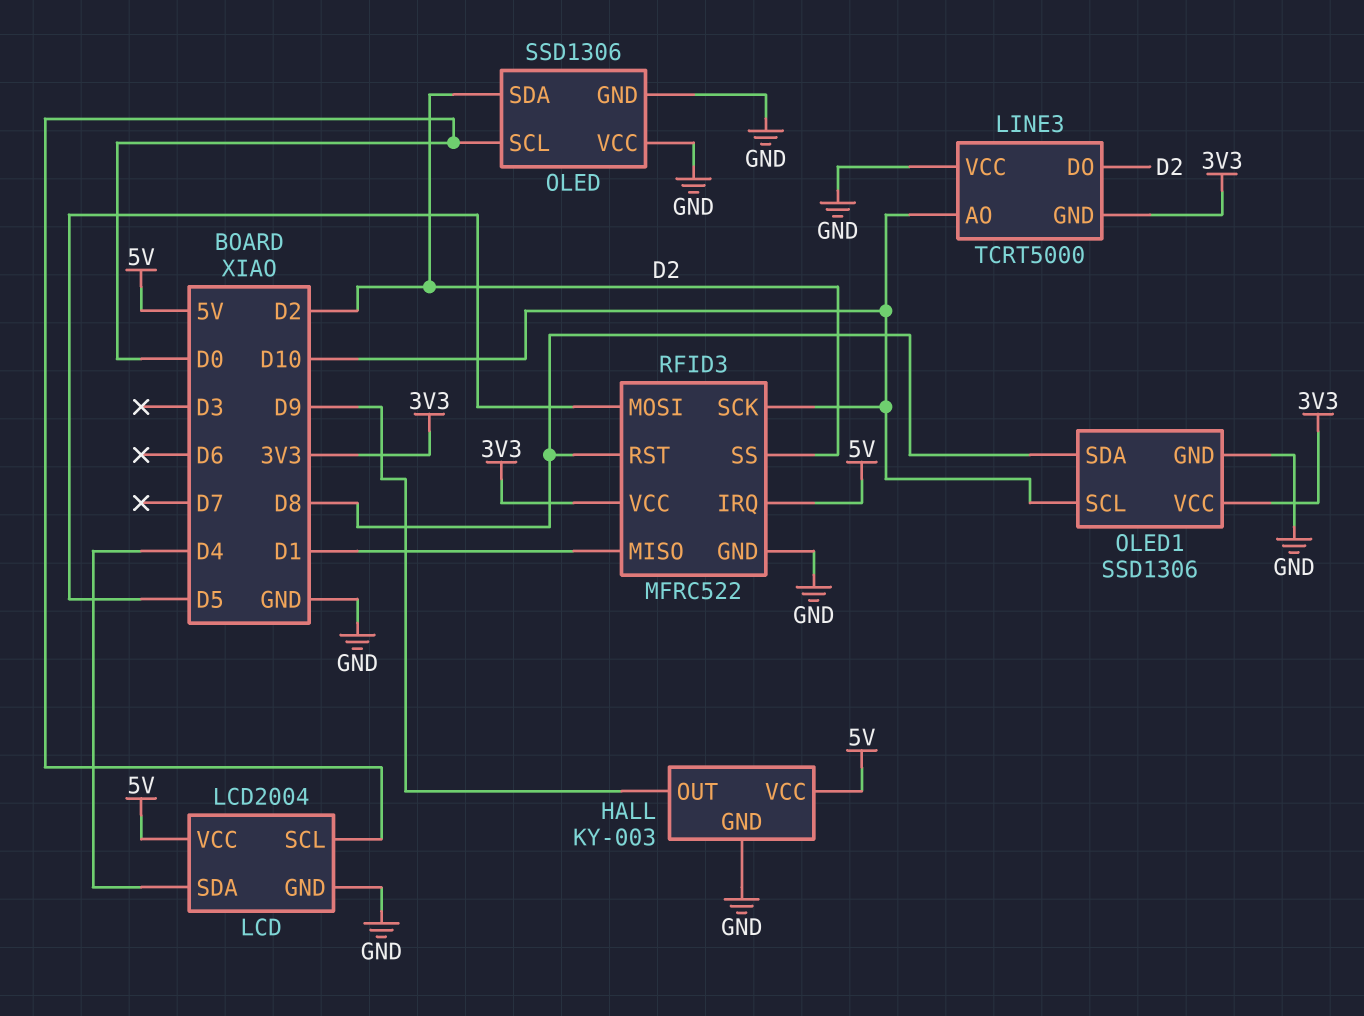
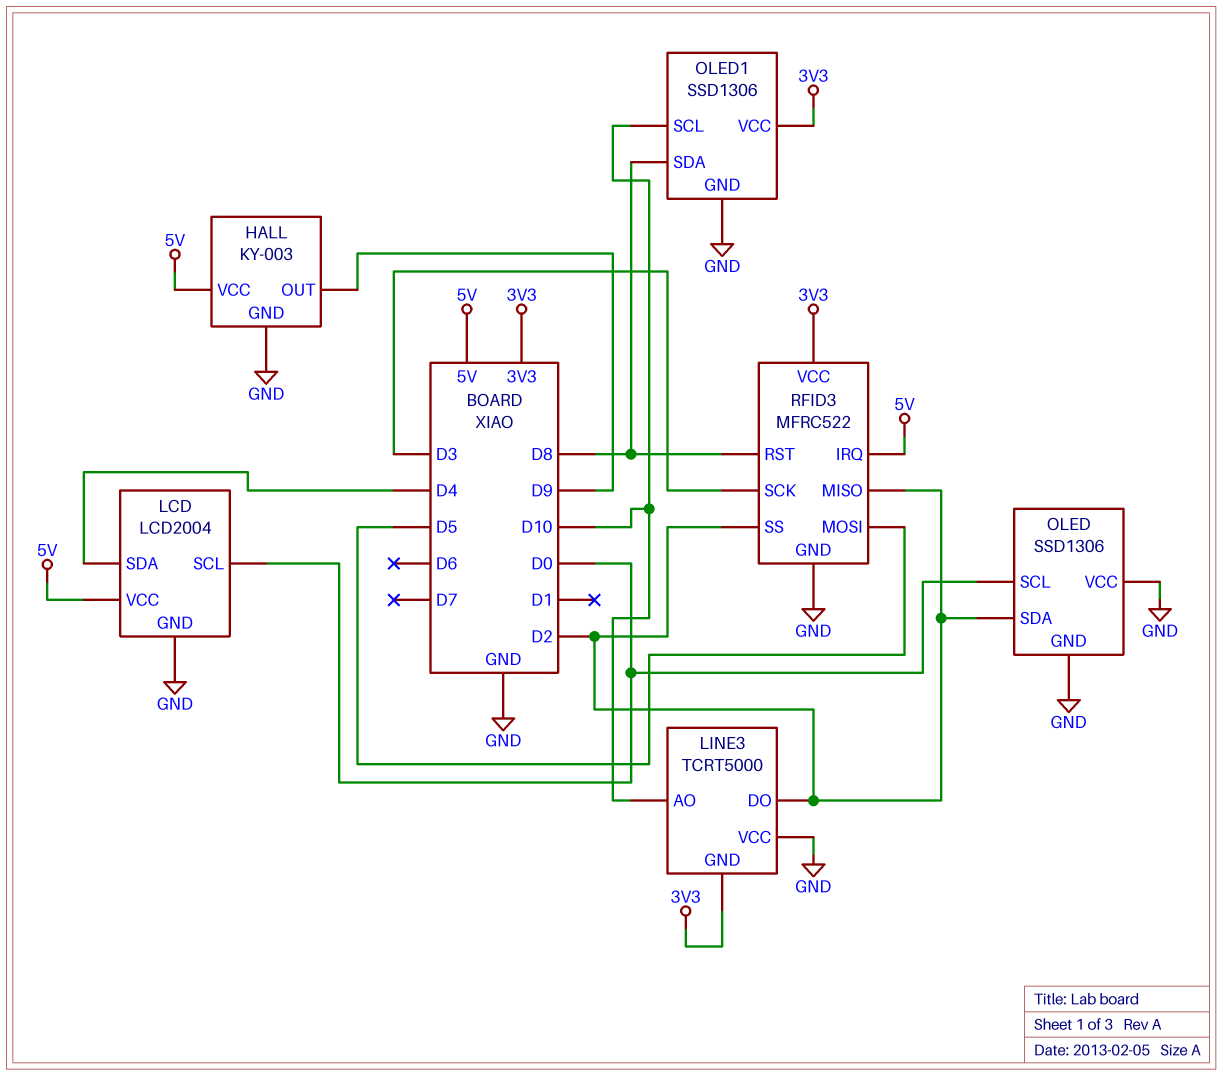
RFID3 pin MISO: D1 -> D2
RFID3 pin SCK: D10 -> D3

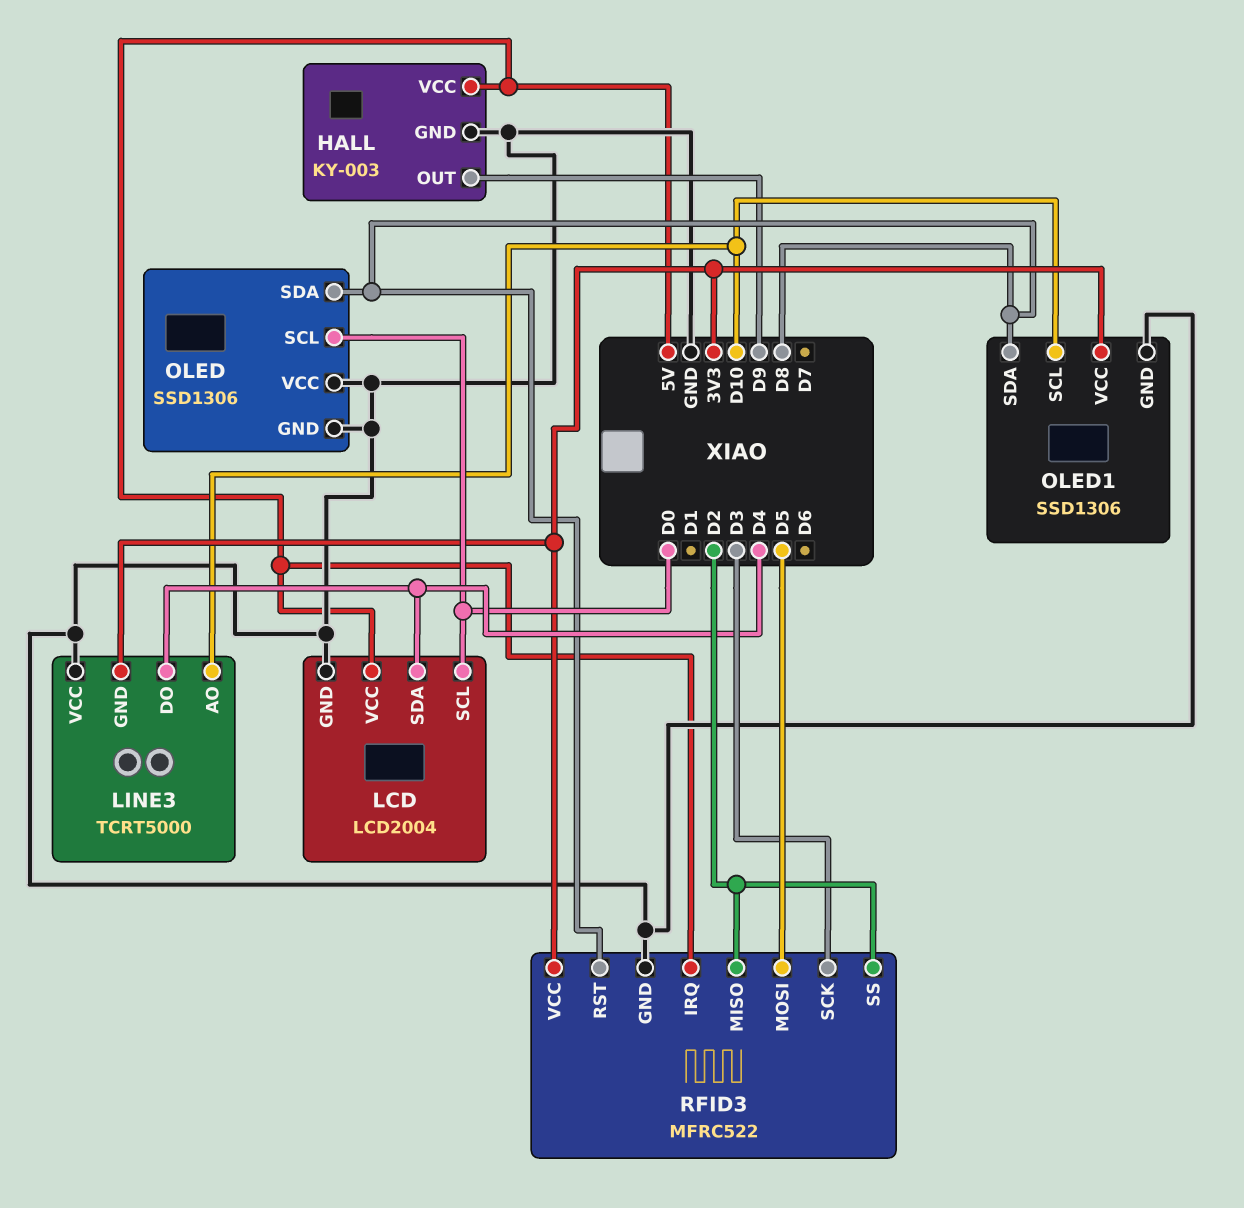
LINE3 pin DO: D2 -> D4
OLED pin SDA: D2 -> D8

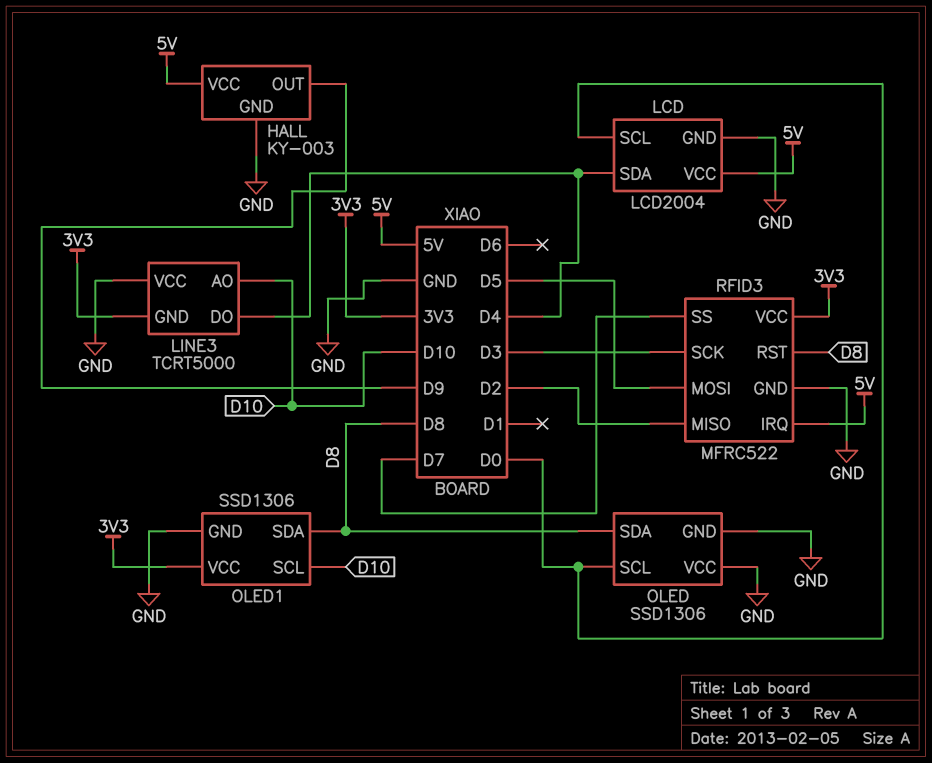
RFID3 pin SS: D2 -> D7

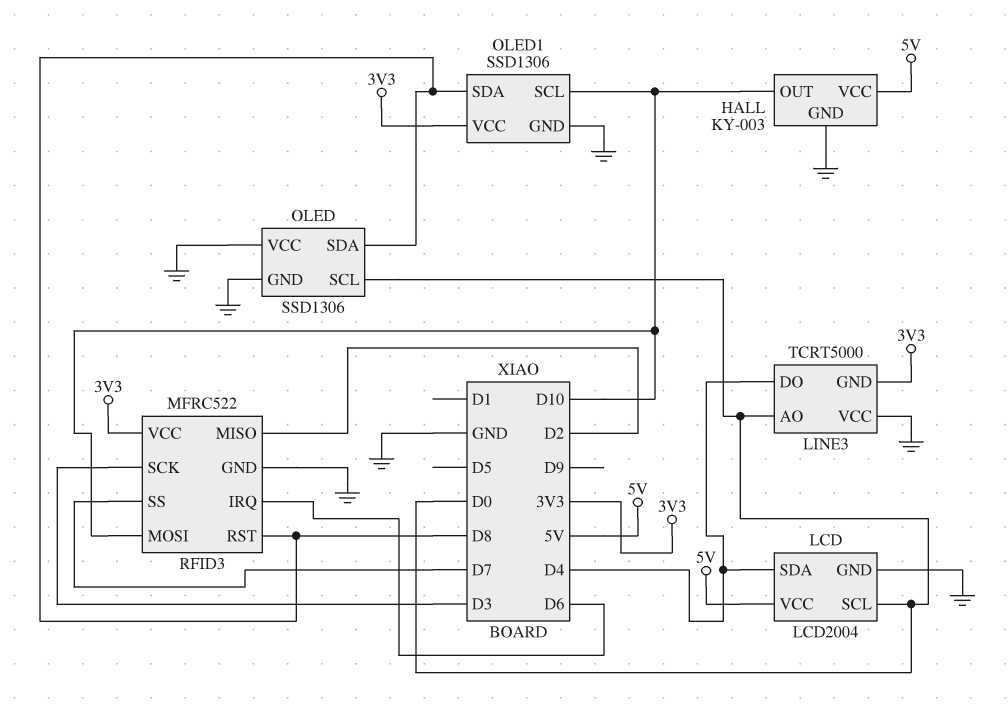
HALL pin OUT: D9 -> D10
LINE3 pin AO: D10 -> D0
RFID3 pin IRQ: 5V -> D6
RFID3 pin MOSI: D5 -> D10

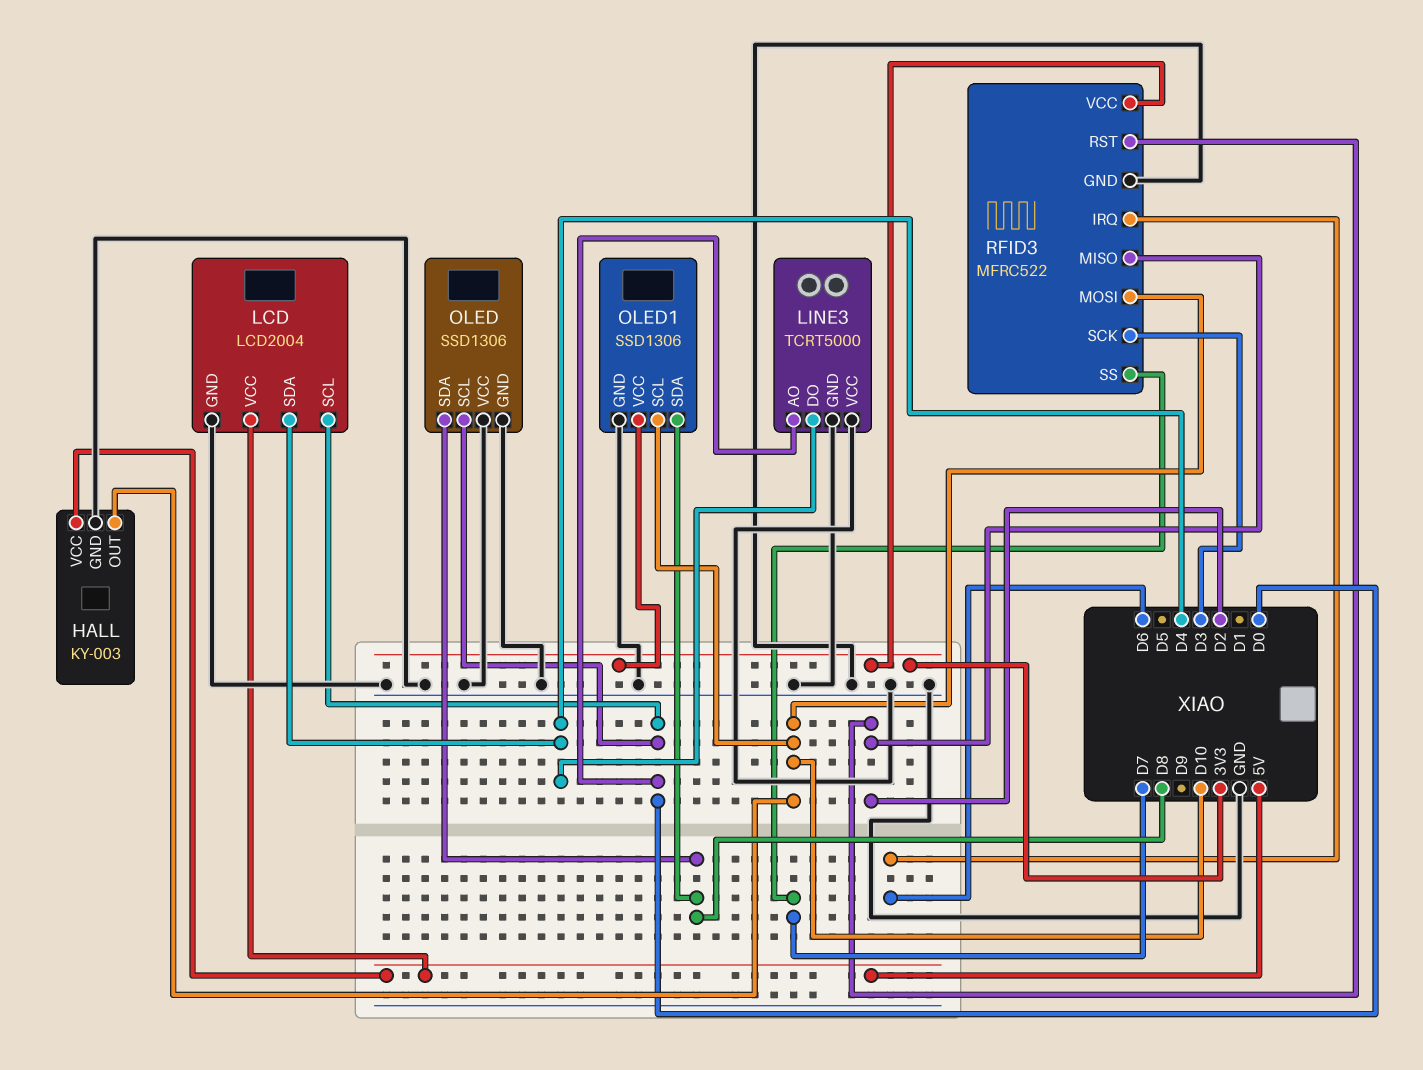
LINE3 pin GND: 3V3 -> GND
RFID3 pin RST: D8 -> D2

